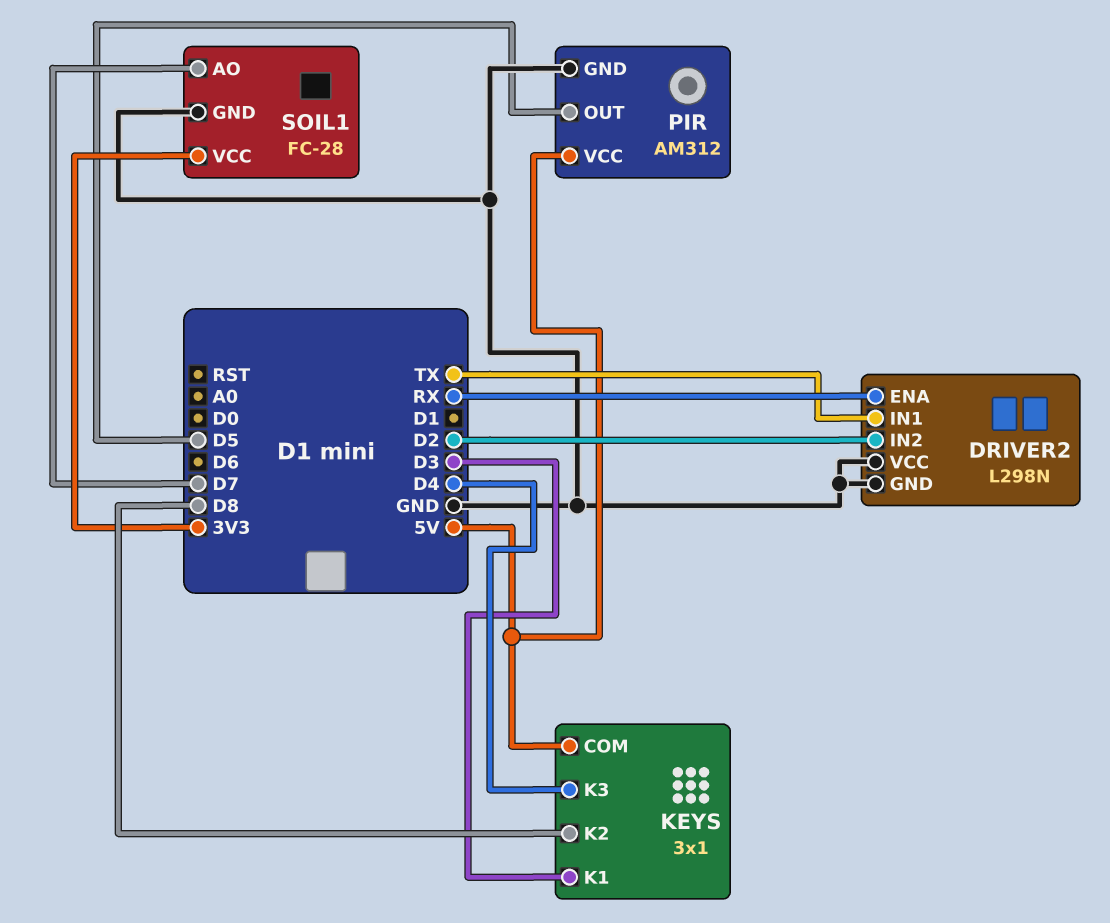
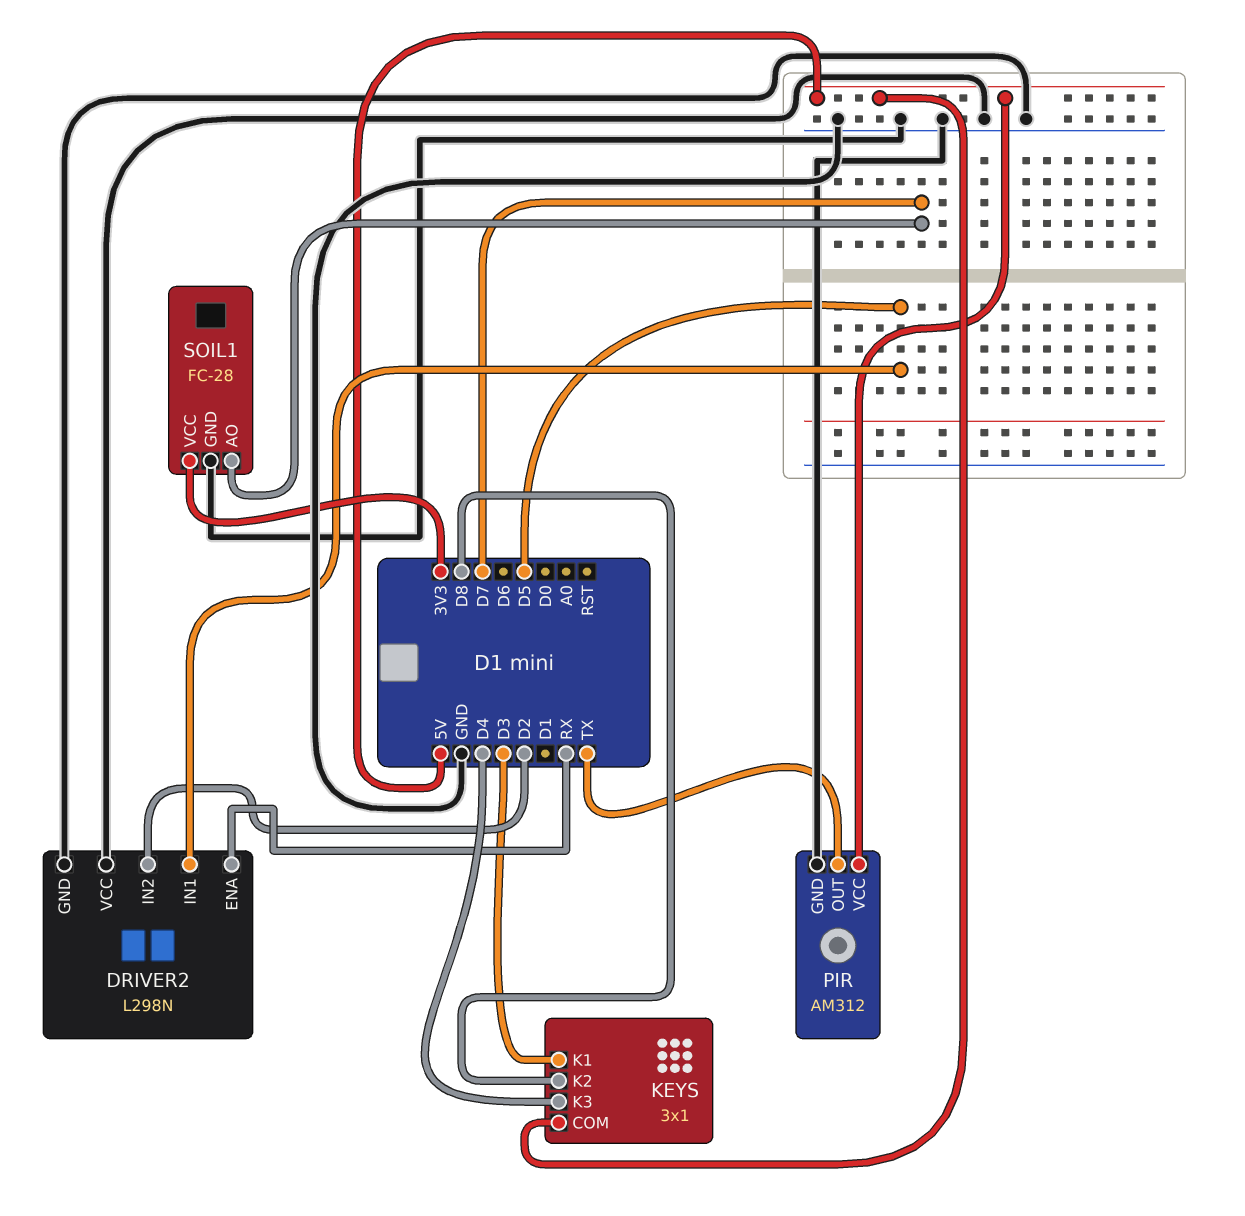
DRIVER2 pin IN1: TX -> D5
PIR pin OUT: D5 -> TX

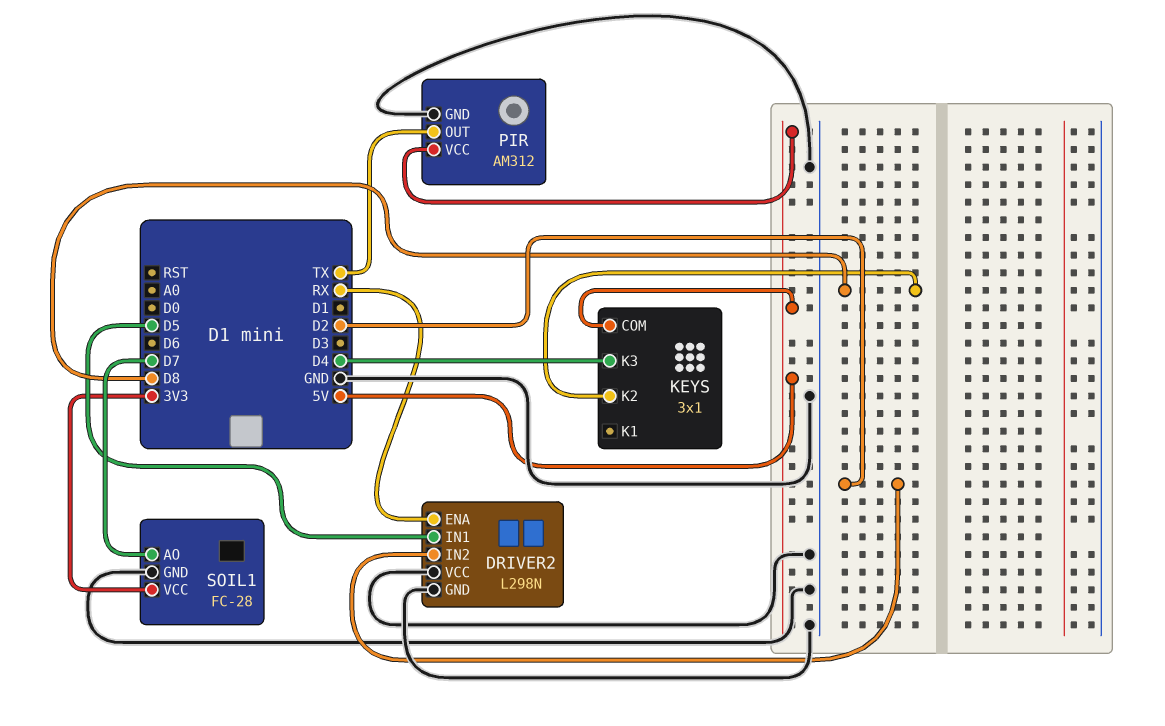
KEYS pin K1: D3 -> none

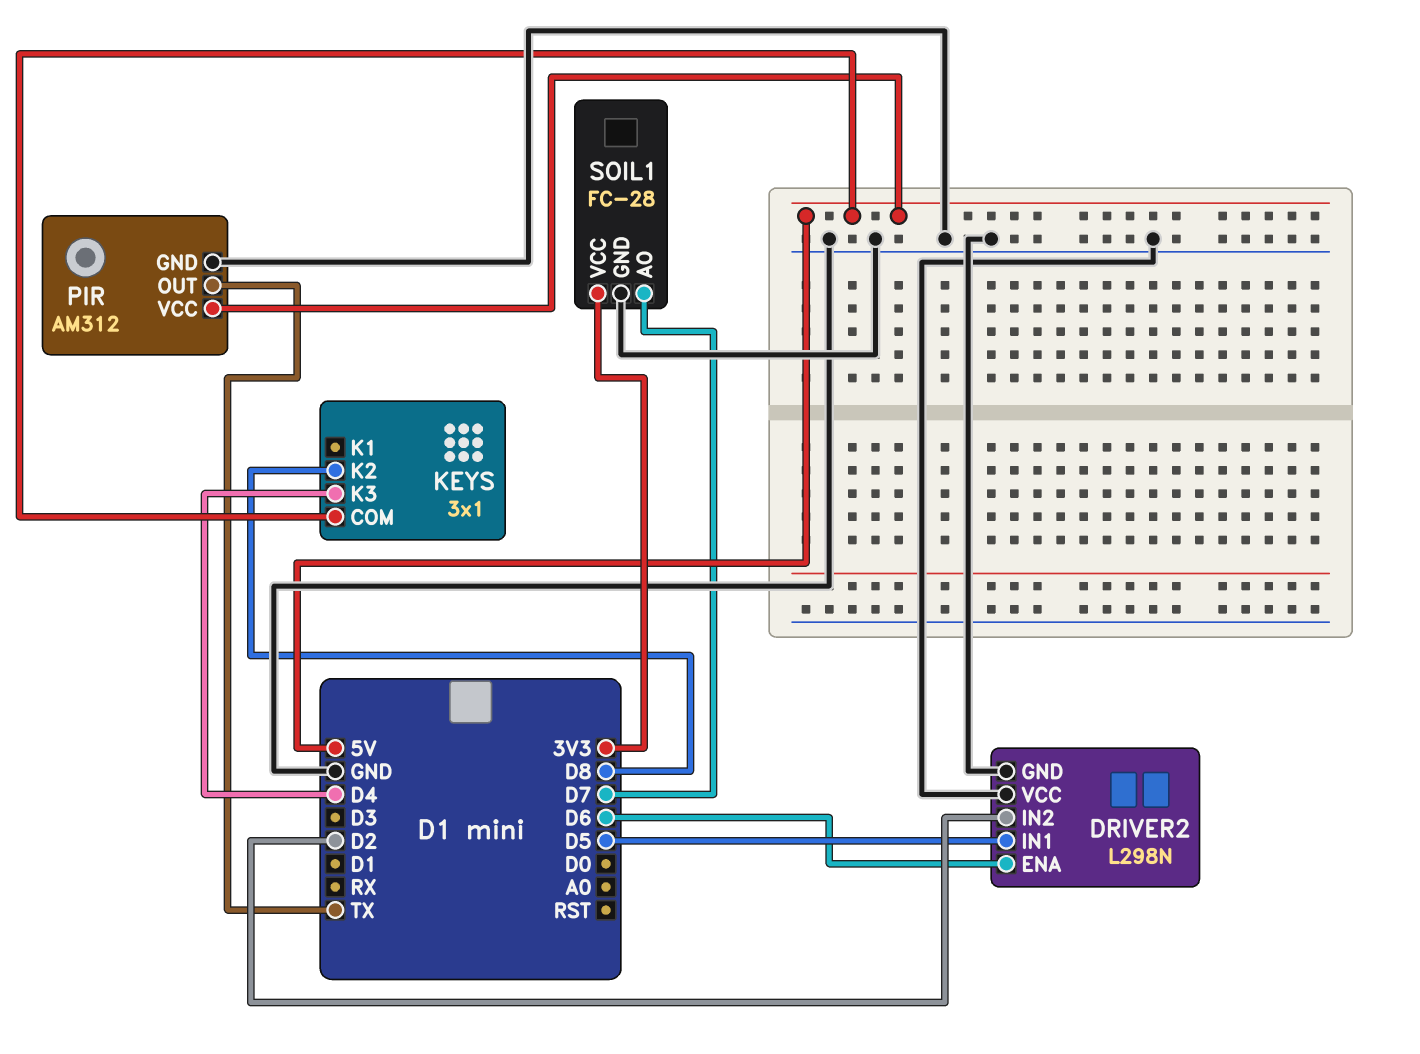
DRIVER2 pin ENA: RX -> D6

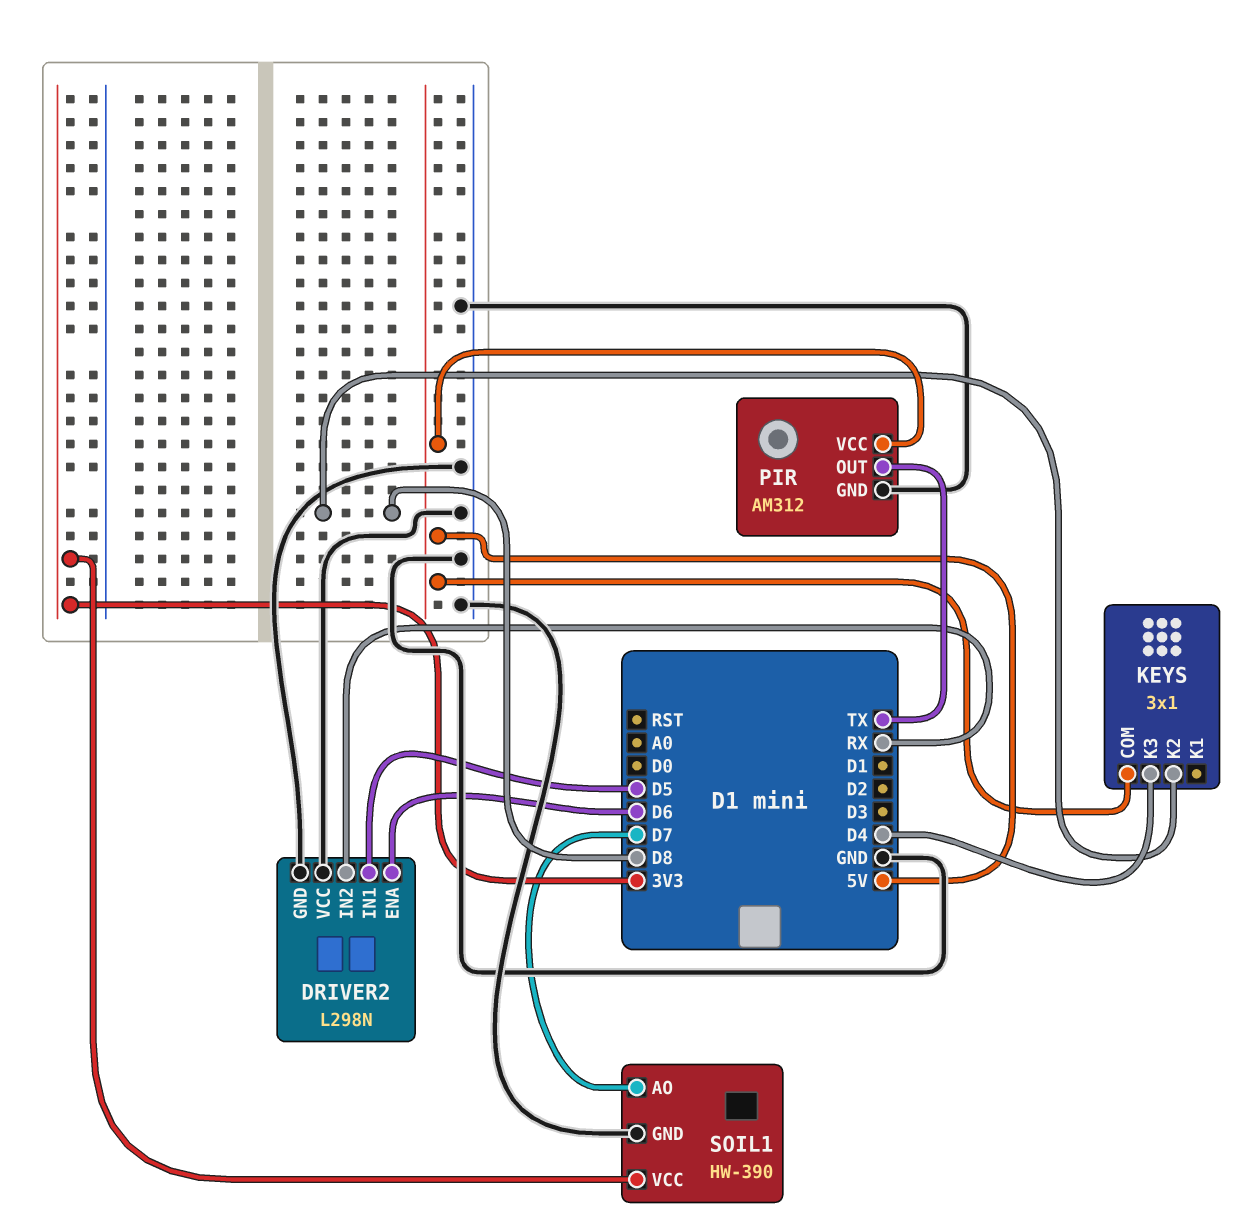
DRIVER2 pin IN2: D2 -> RX
SOIL1: FC-28 -> HW-390

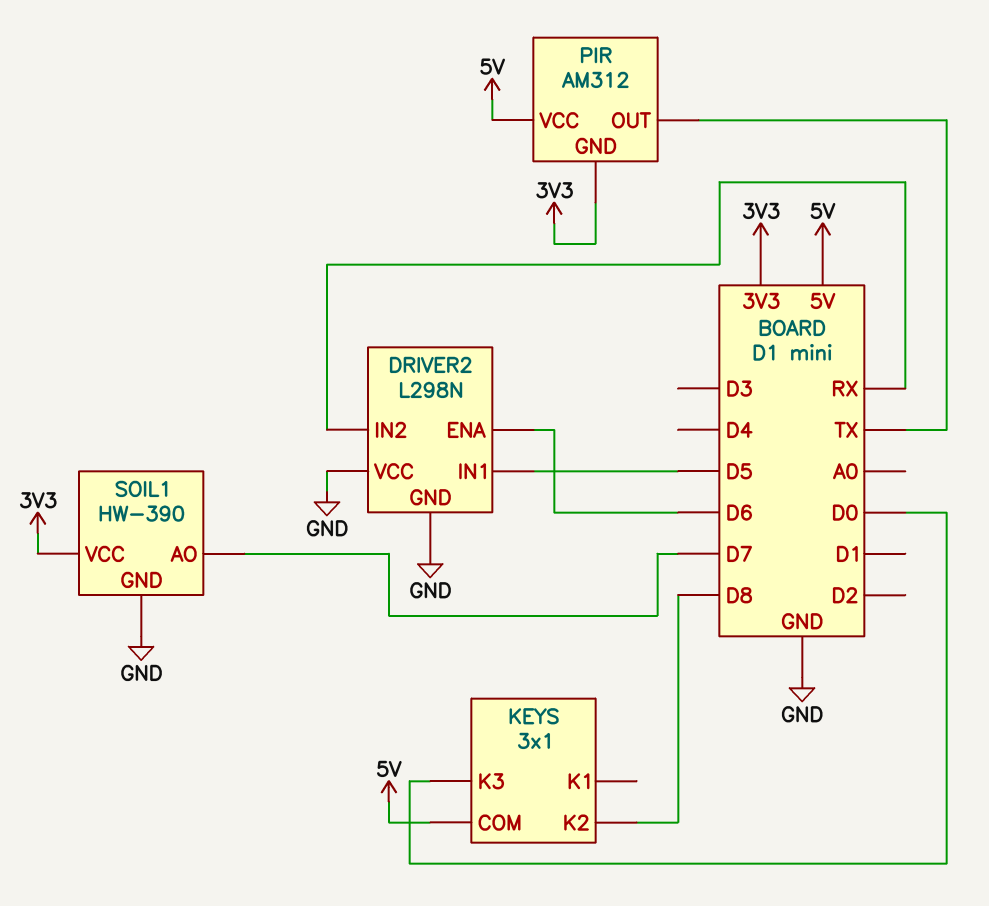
KEYS pin K3: D4 -> D0
PIR pin GND: GND -> 3V3

